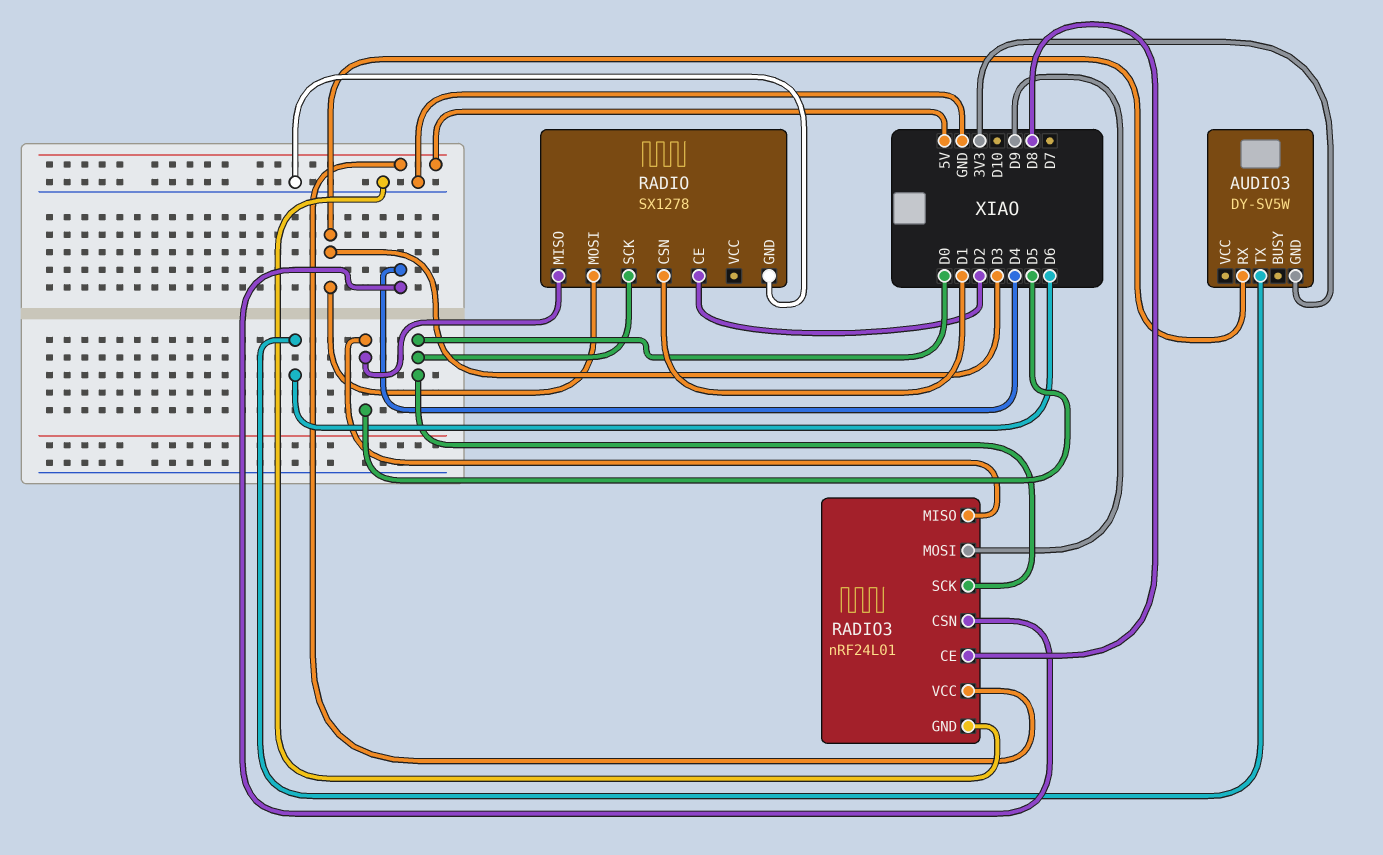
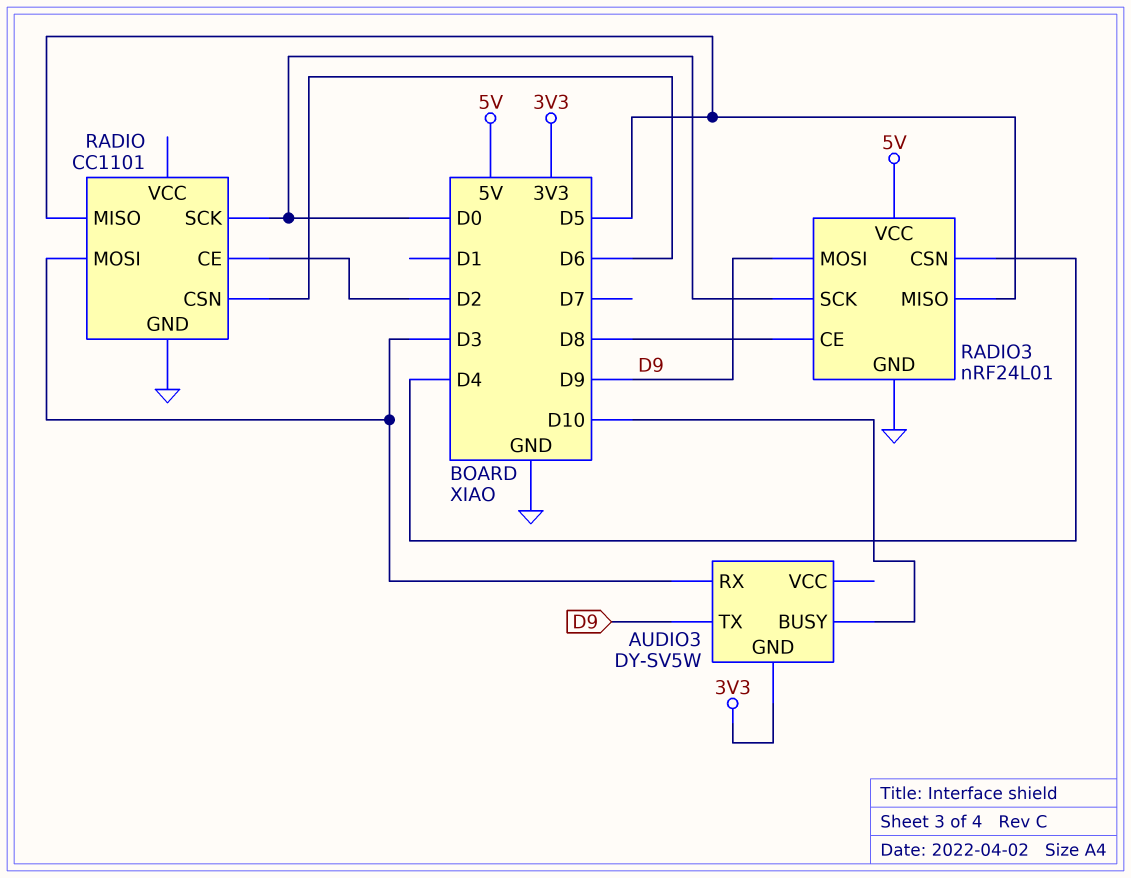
AUDIO3 pin BUSY: none -> D10
AUDIO3 pin TX: D6 -> D9
RADIO: SX1278 -> CC1101
RADIO pin CSN: D1 -> D6

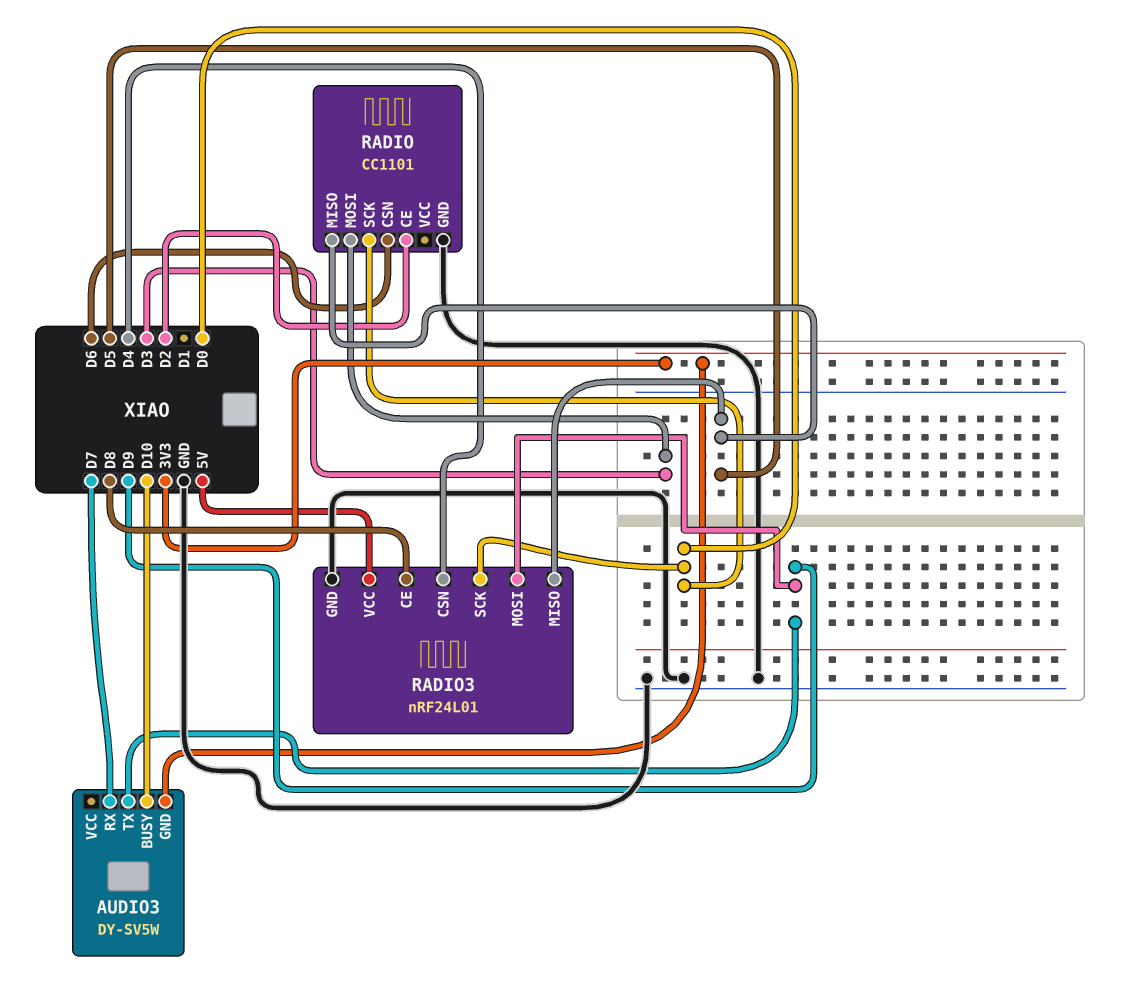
AUDIO3 pin RX: D3 -> D7

